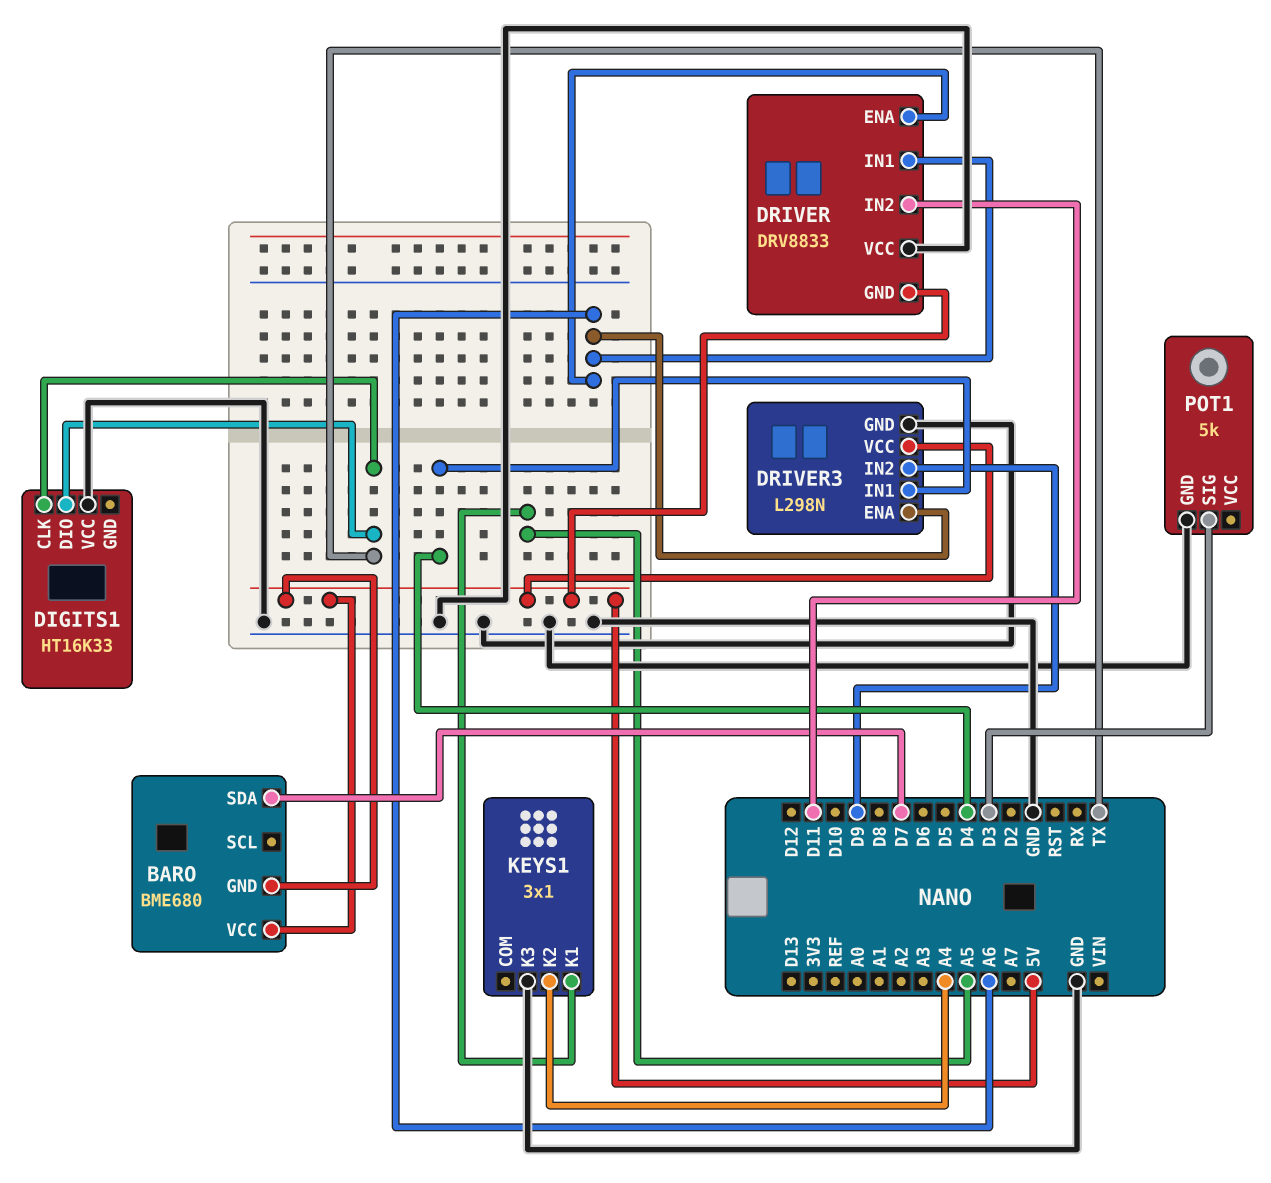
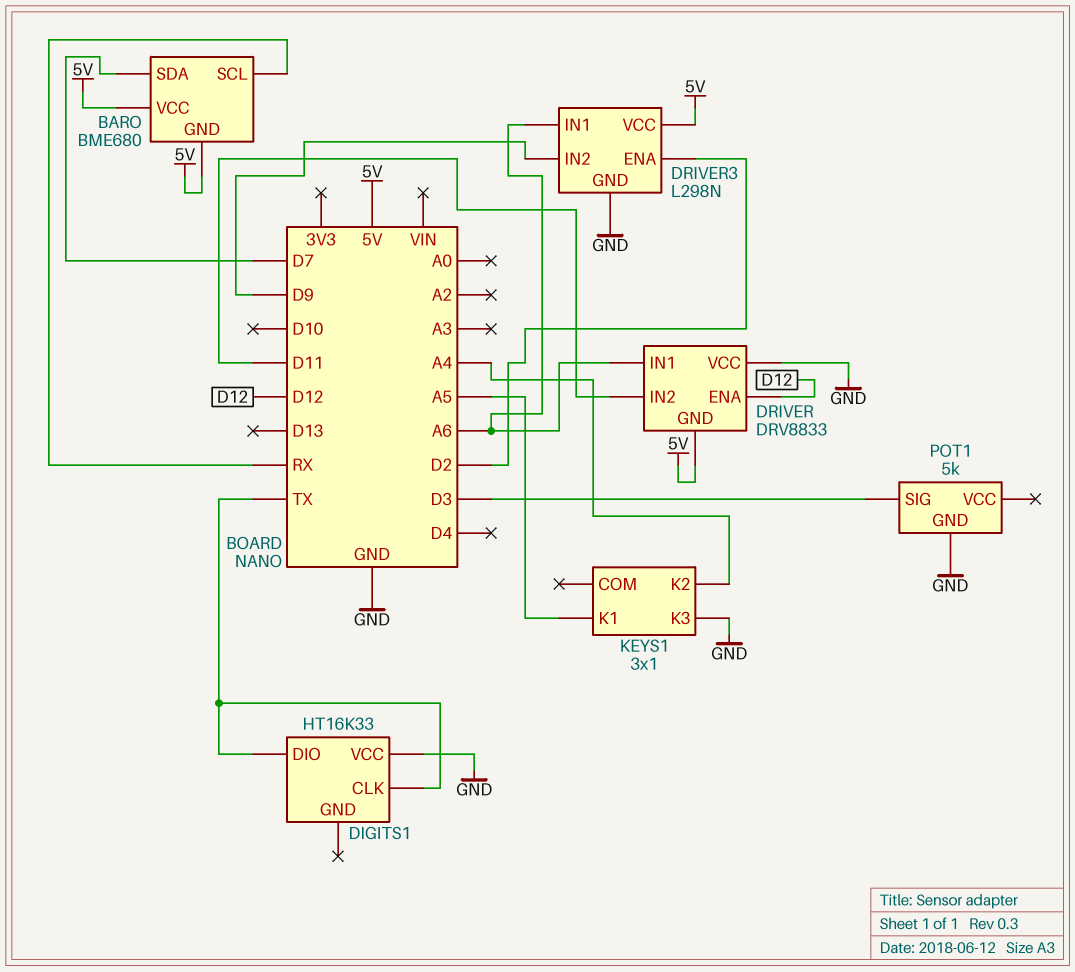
BARO pin SCL: none -> RX
DRIVER pin ENA: A6 -> D12
DRIVER3 pin ENA: A6 -> D2
DRIVER3 pin IN1: D4 -> A6

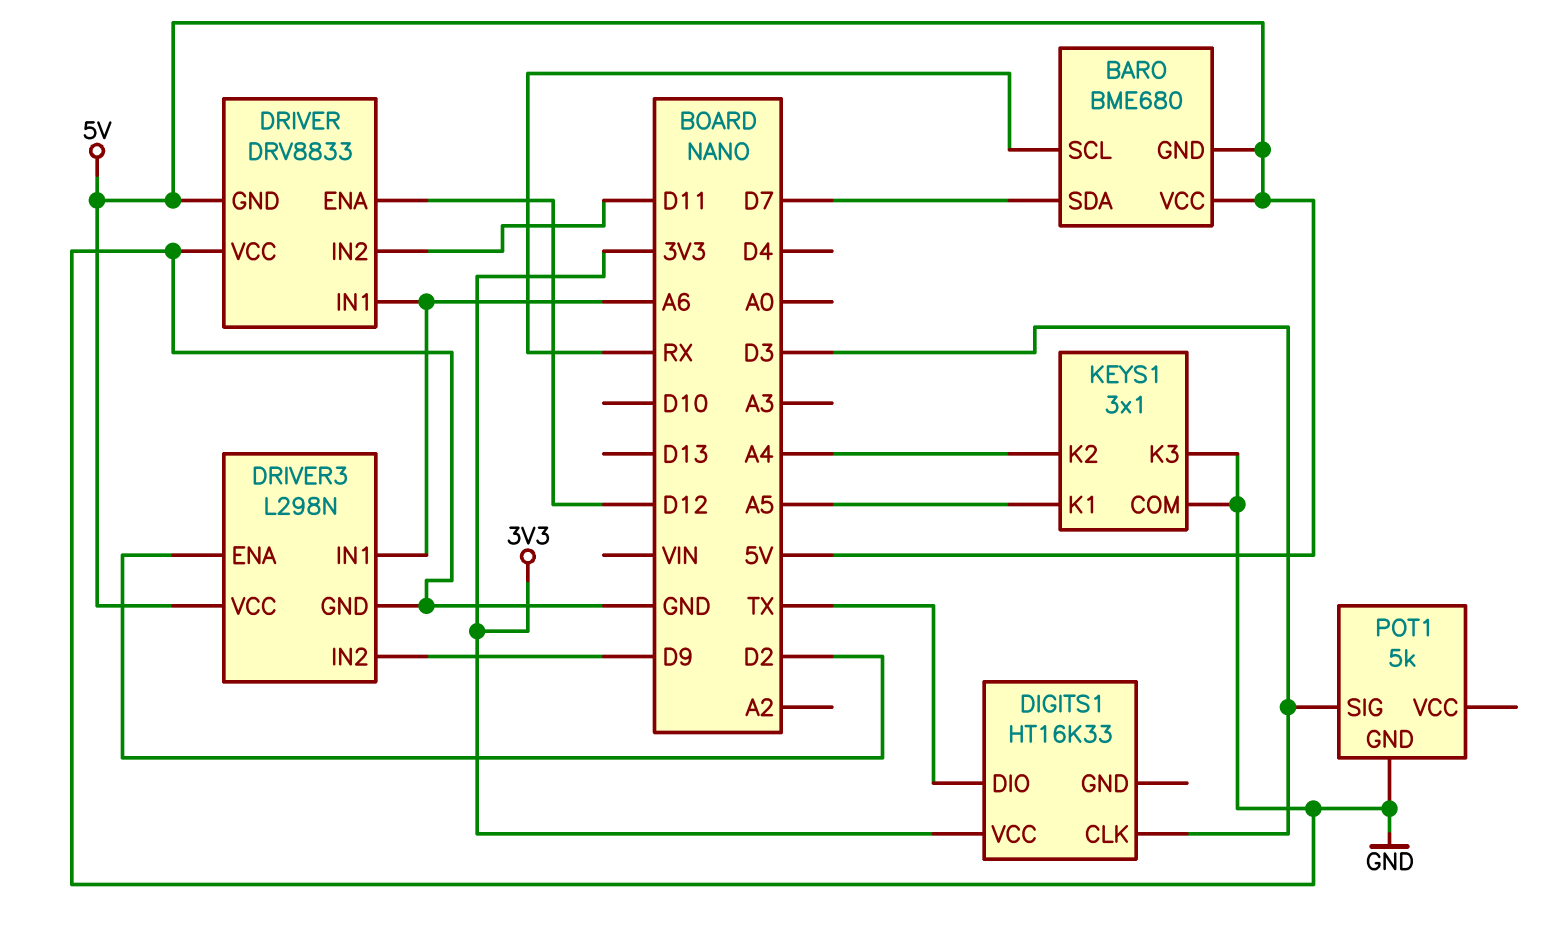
DIGITS1 pin CLK: TX -> D3
DIGITS1 pin VCC: GND -> 3V3
KEYS1 pin COM: none -> GND

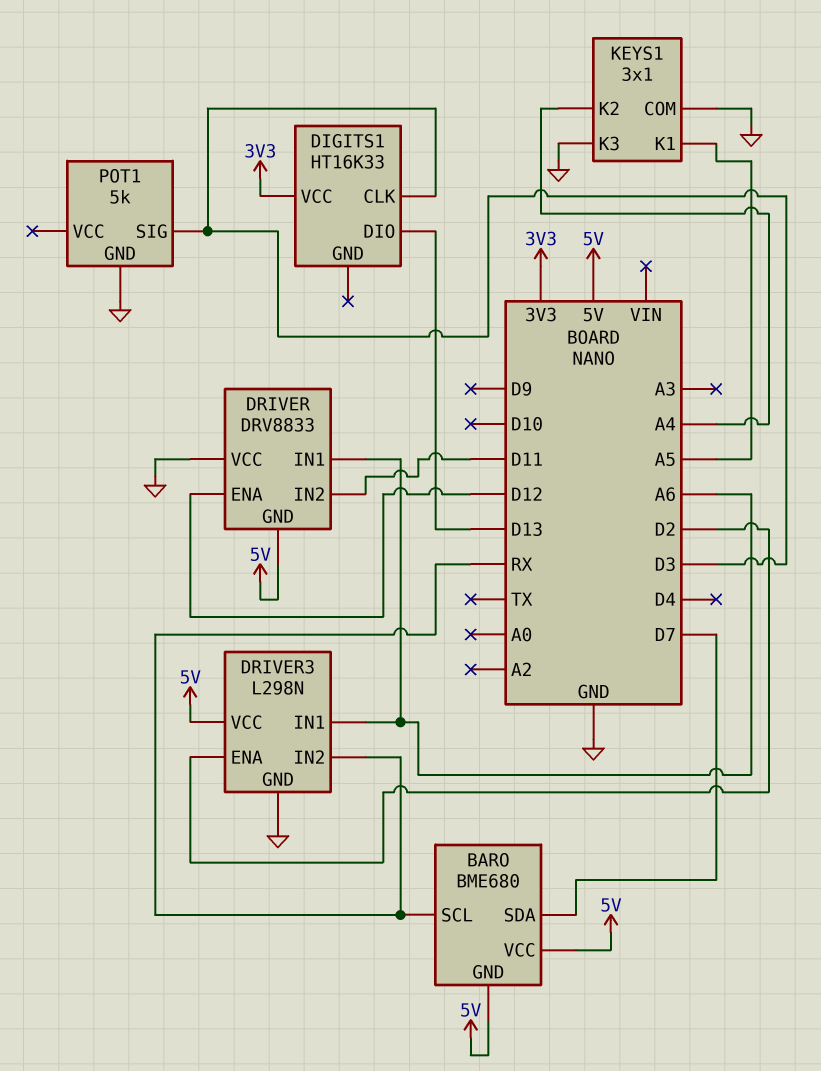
DIGITS1 pin DIO: TX -> D13
DRIVER3 pin IN2: D9 -> RX

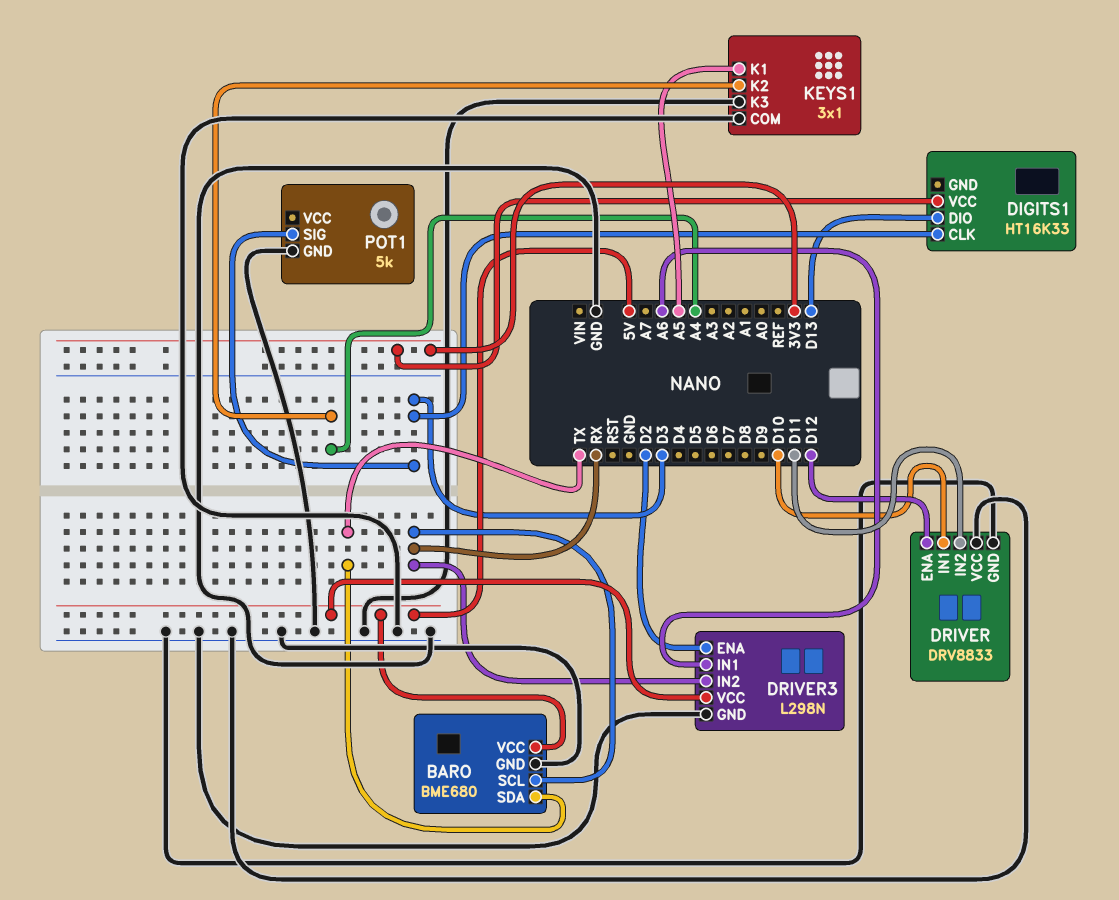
BARO pin GND: 5V -> GND
BARO pin SDA: D7 -> TX
DRIVER pin GND: 5V -> GND
DRIVER pin IN1: A6 -> D10

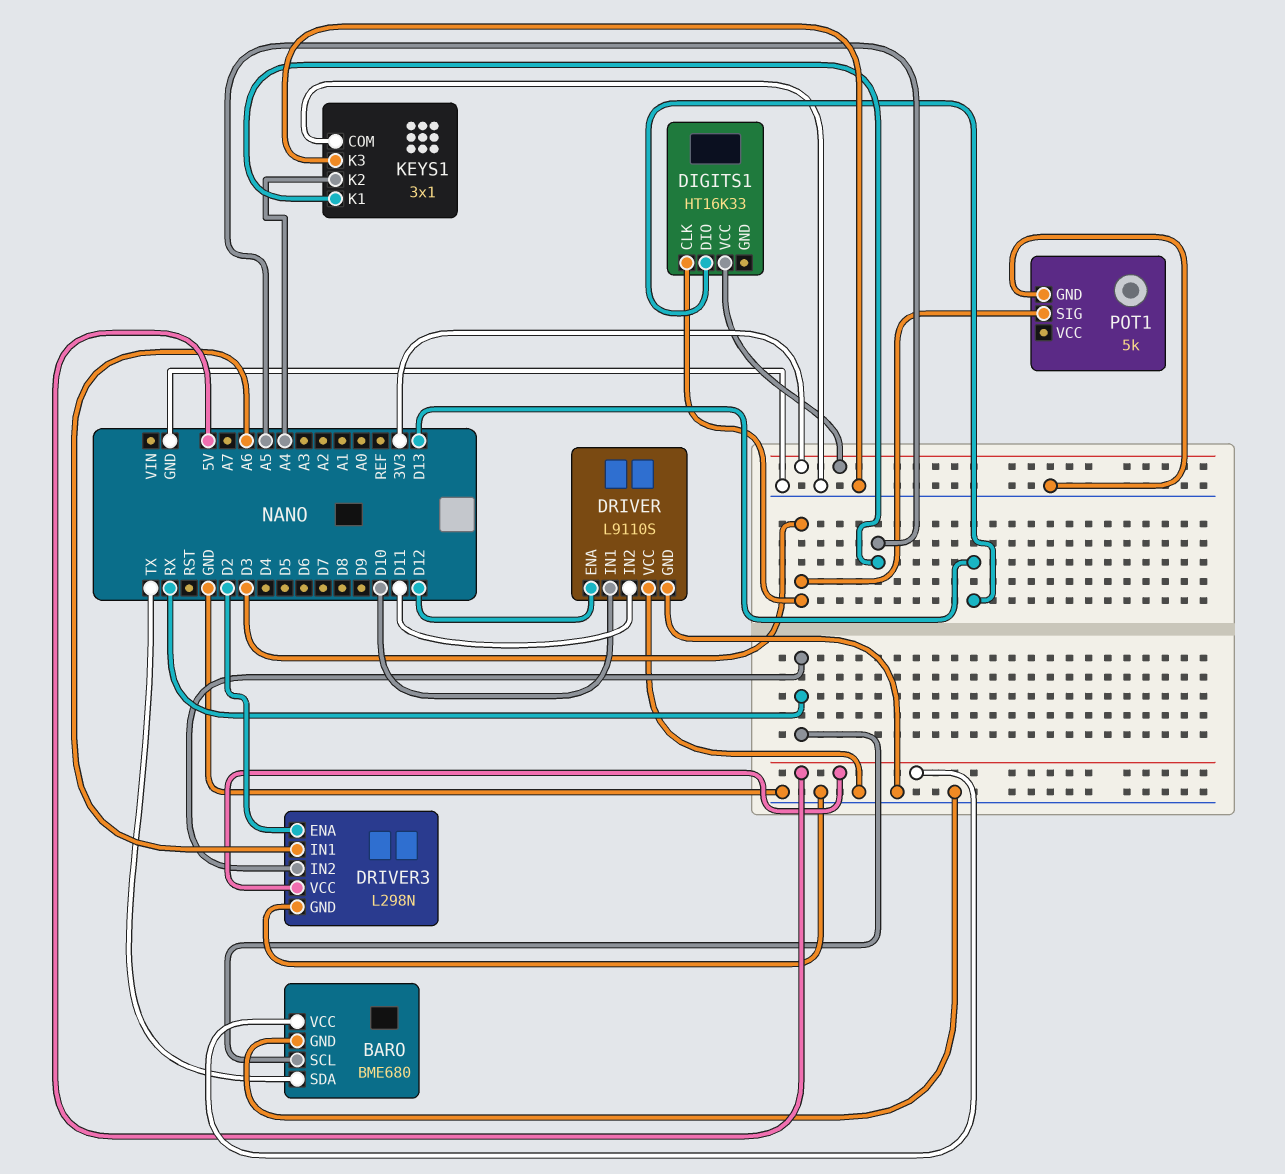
DRIVER: DRV8833 -> L9110S

